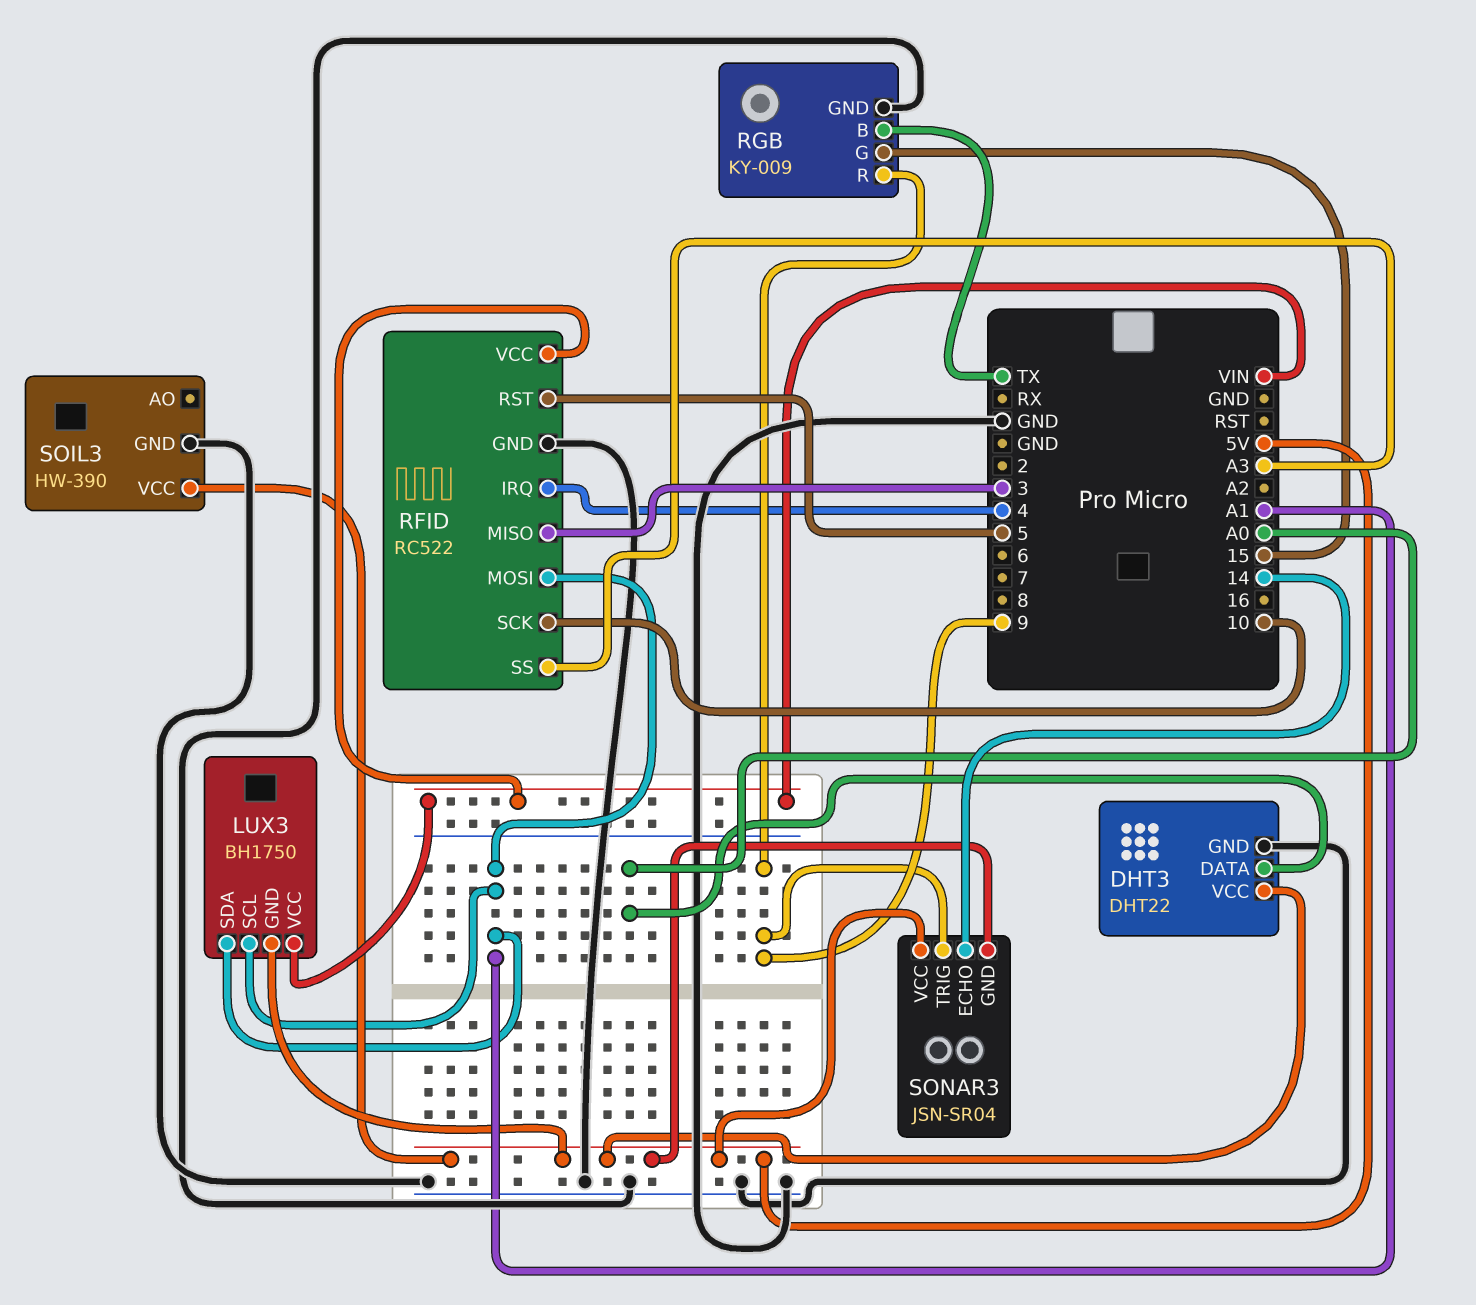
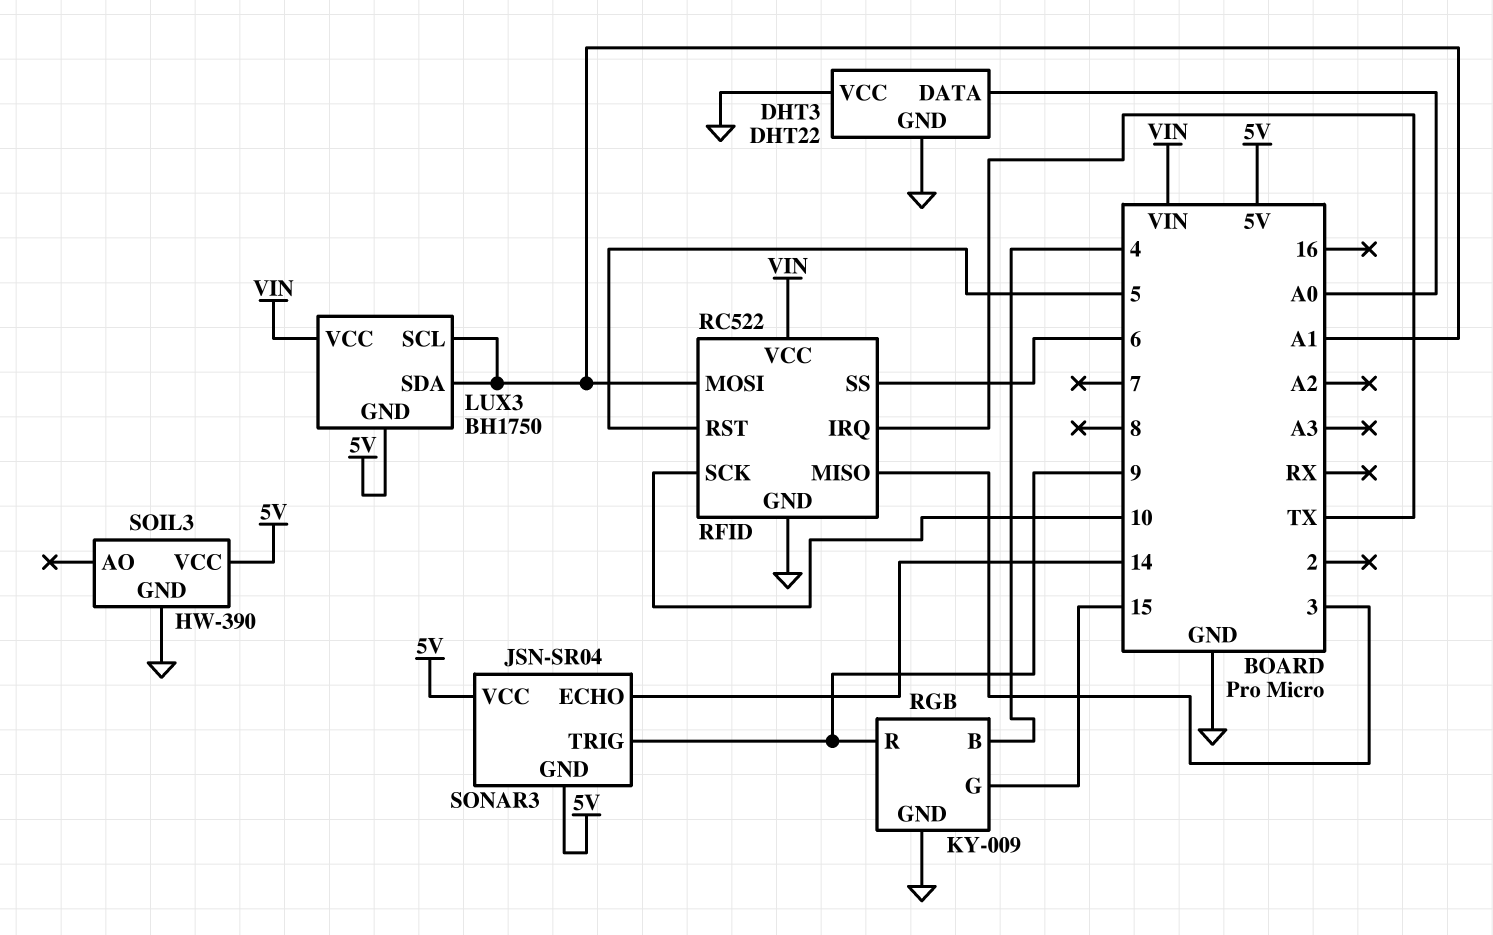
DHT3 pin VCC: 5V -> GND
RFID pin IRQ: 4 -> TX
RFID pin SS: A3 -> 6
RGB pin B: TX -> 4

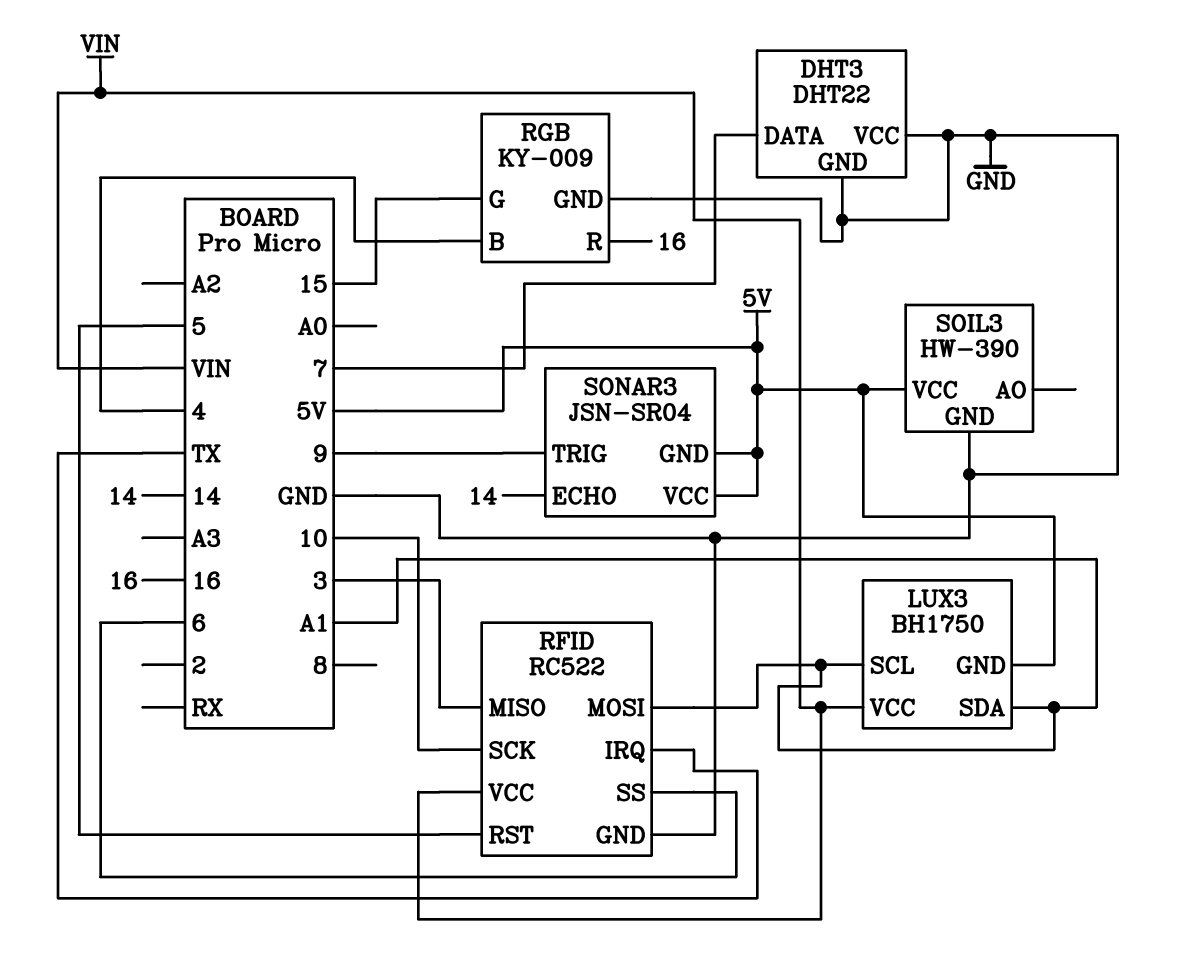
DHT3 pin DATA: A0 -> 7
RGB pin R: 9 -> 16

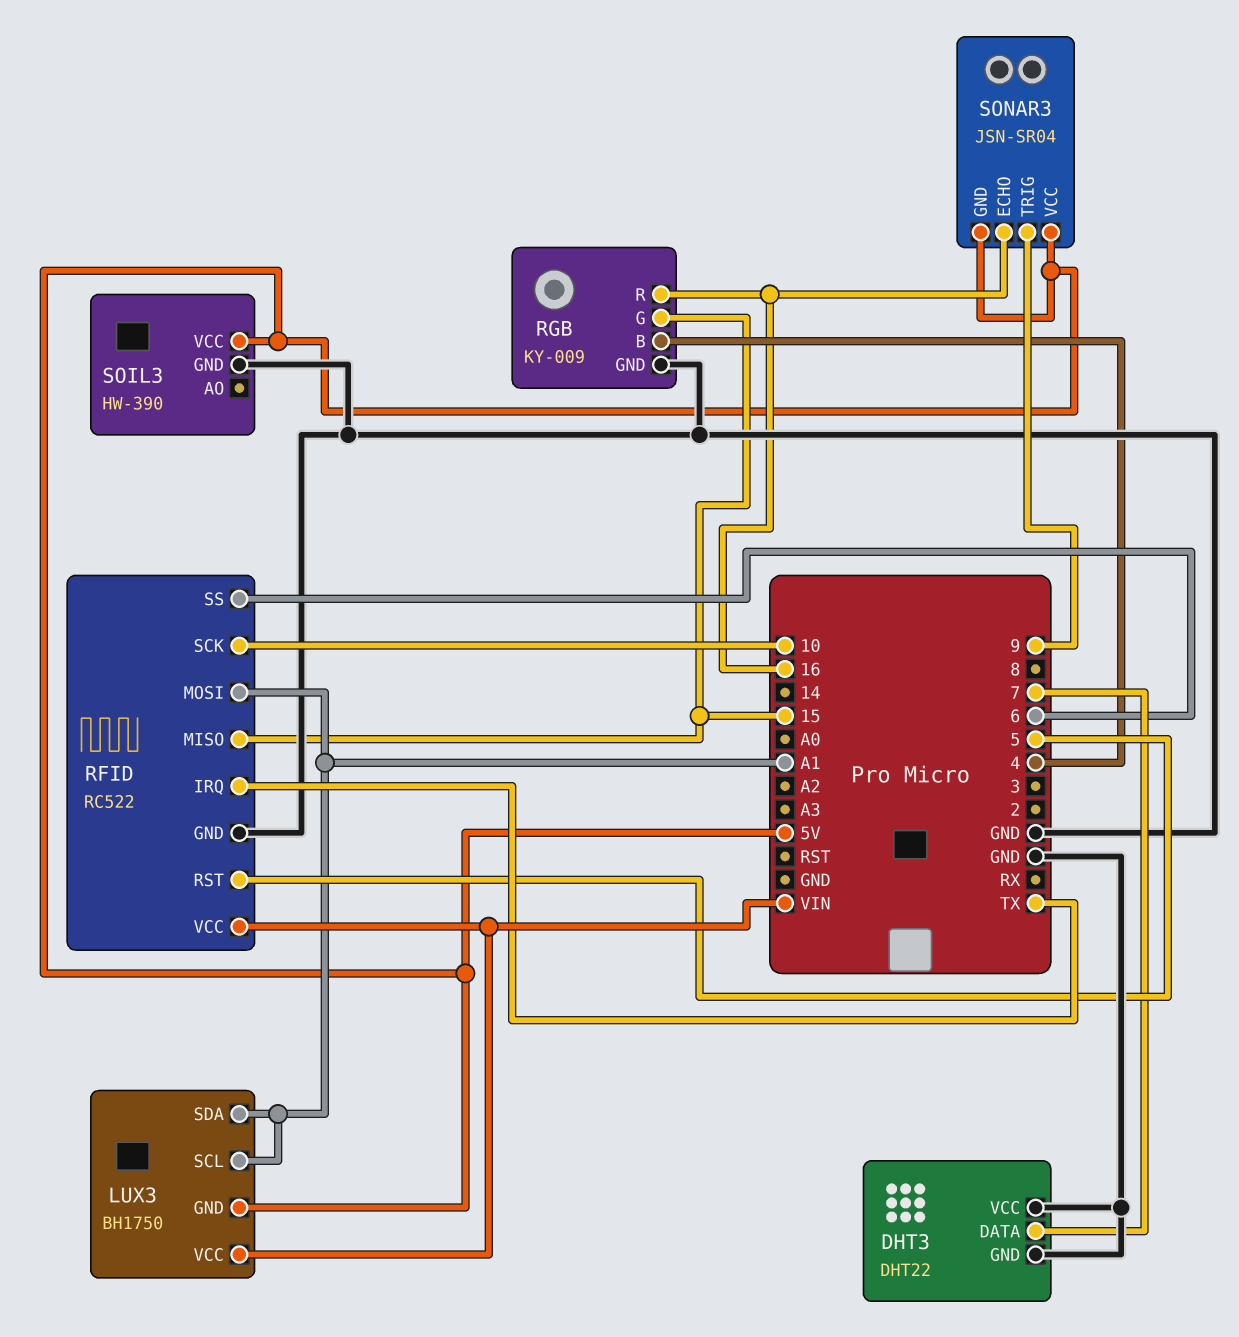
RFID pin MISO: 3 -> 15
SONAR3 pin ECHO: 14 -> 16

